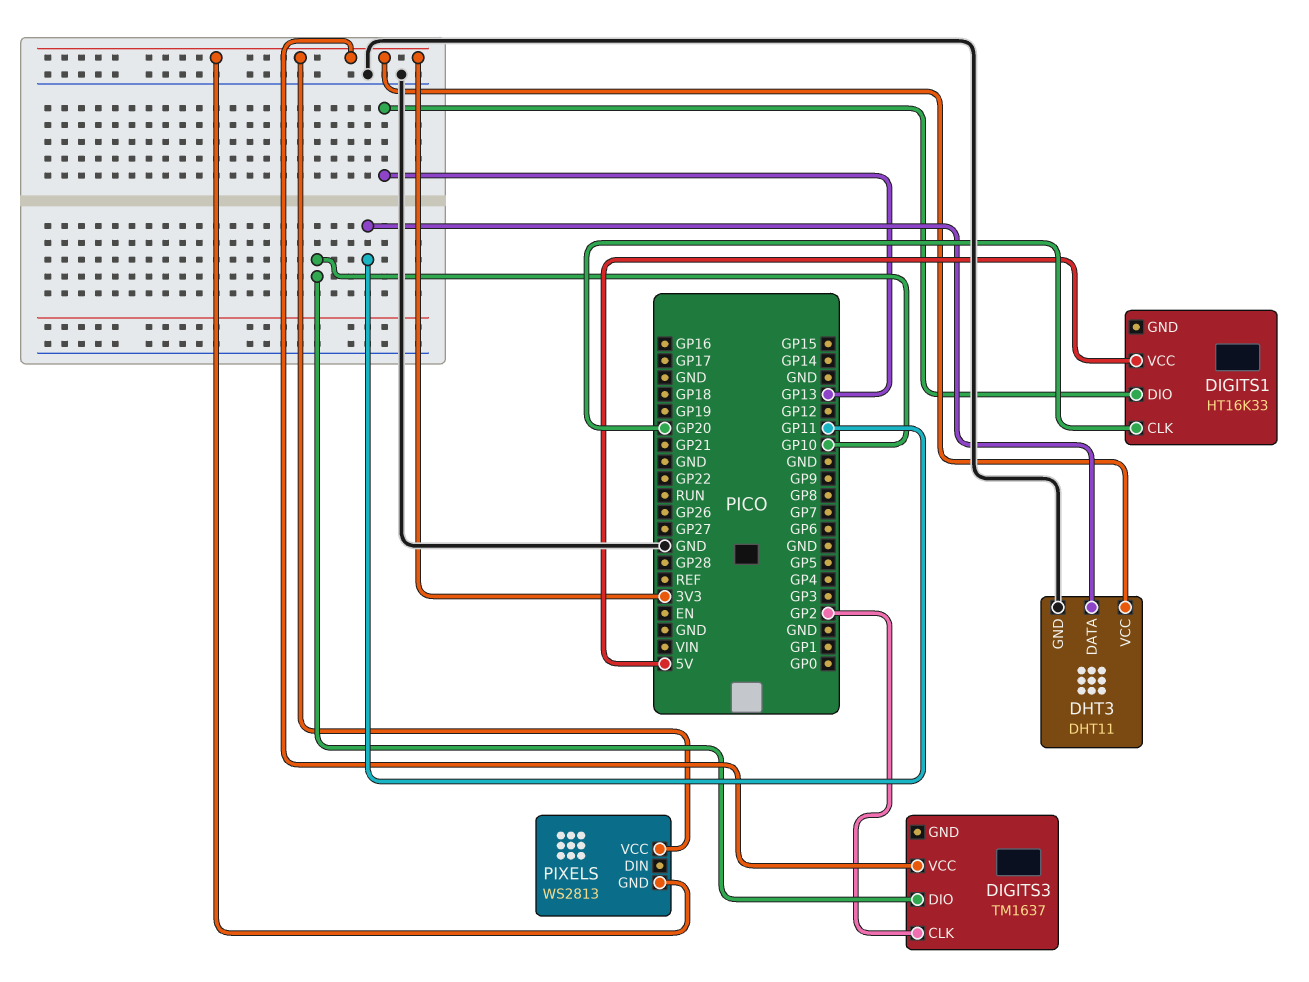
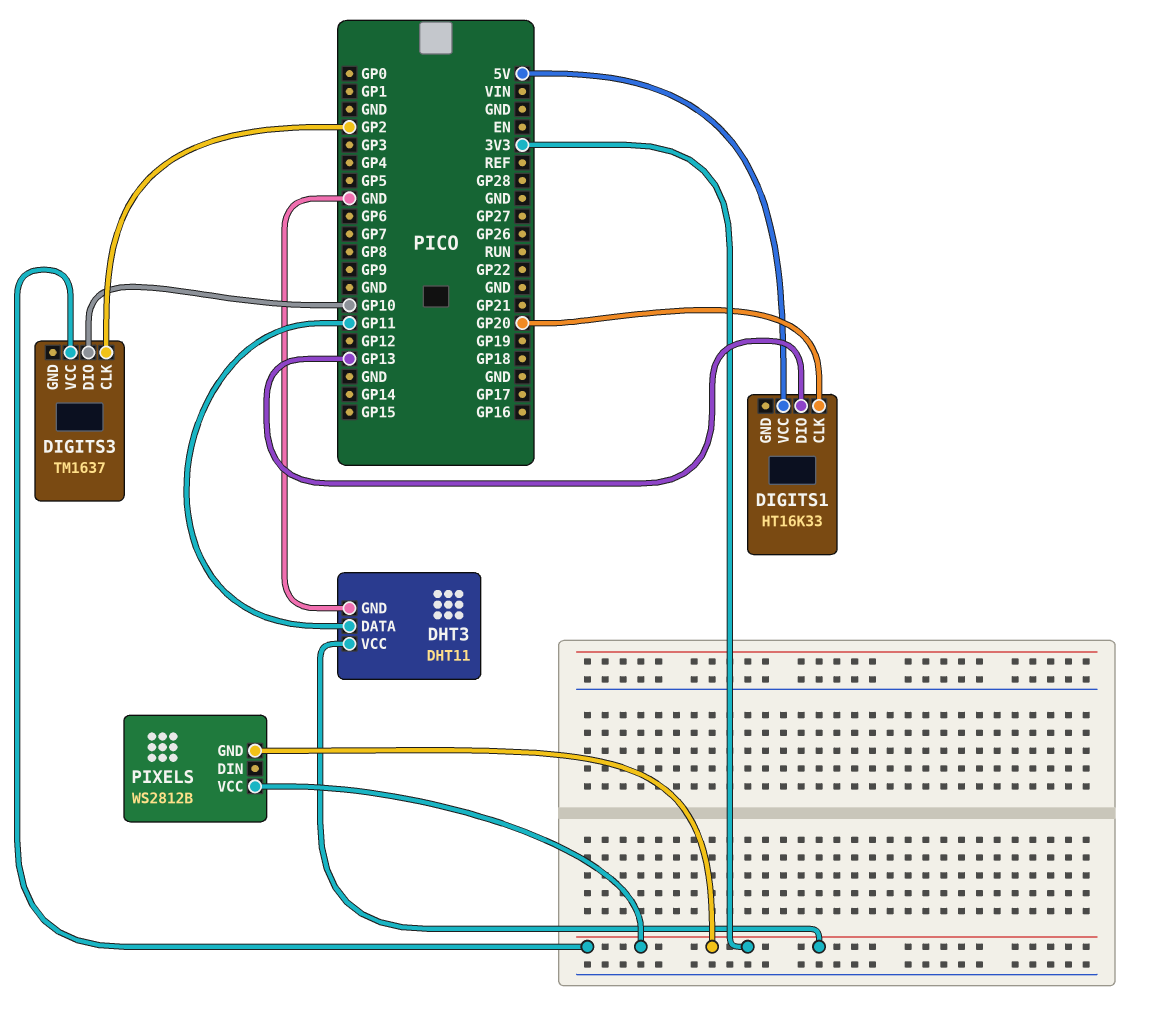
PIXELS: WS2813 -> WS2812B

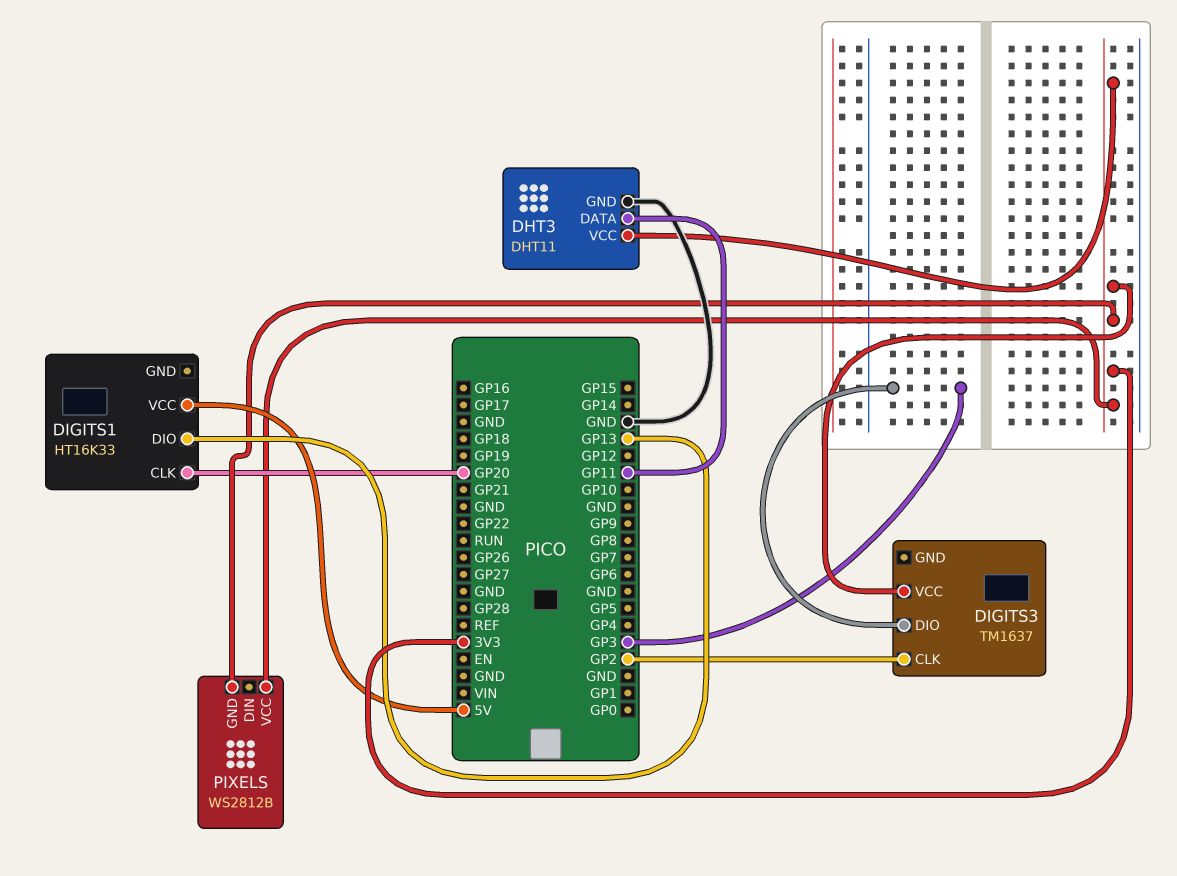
DIGITS3 pin DIO: GP10 -> GP3

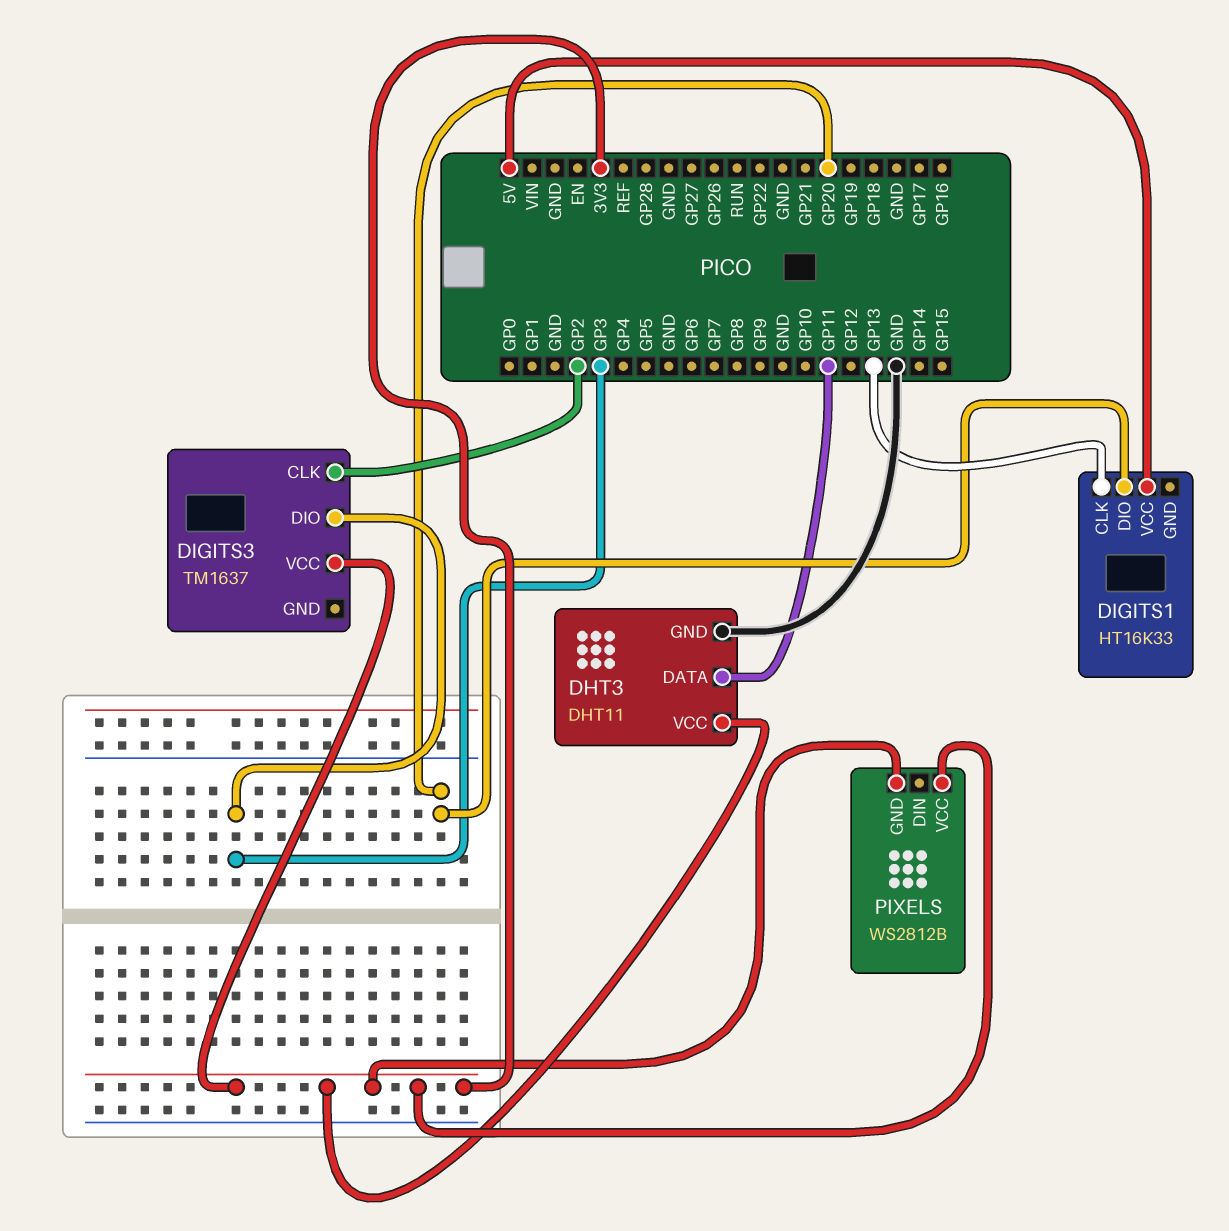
DIGITS1 pin CLK: GP20 -> GP13
DIGITS1 pin DIO: GP13 -> GP20

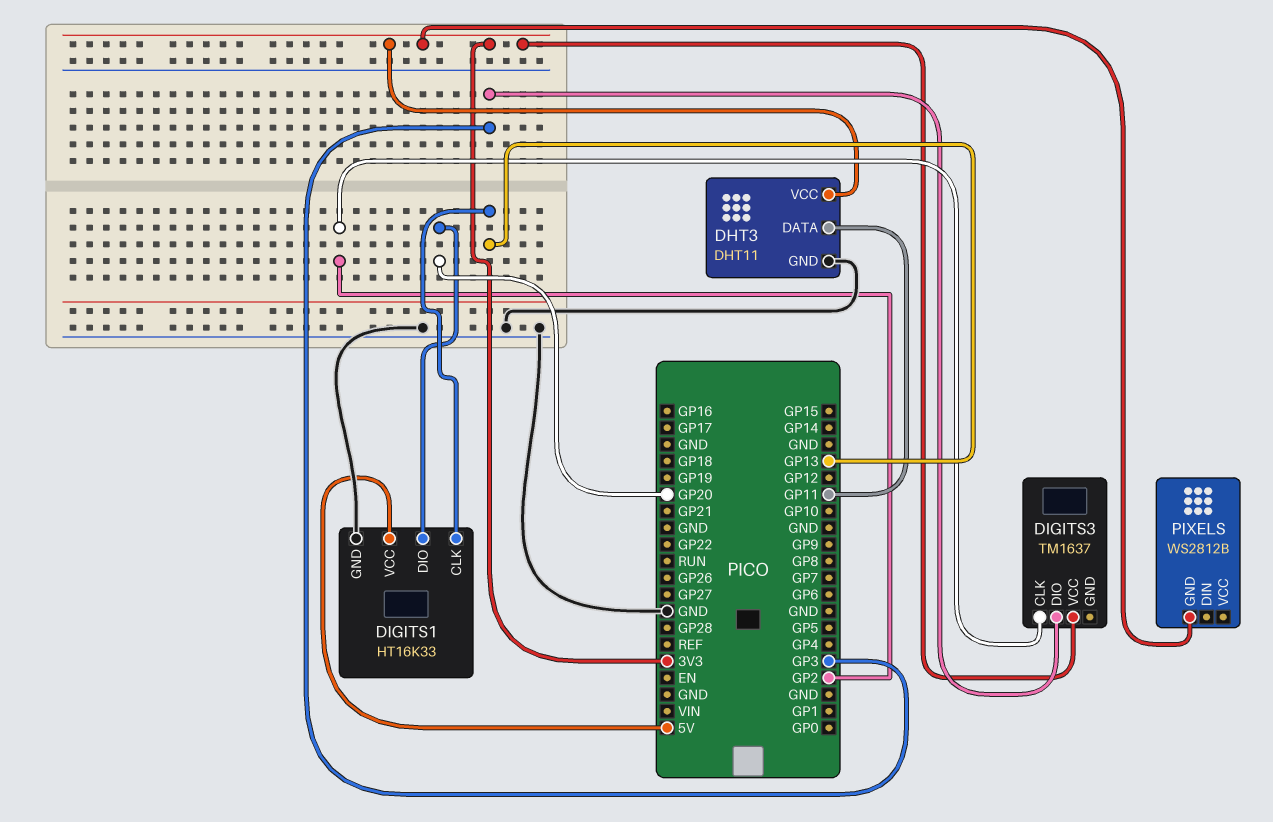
DIGITS1 pin GND: none -> GND
PIXELS pin VCC: 3V3 -> none

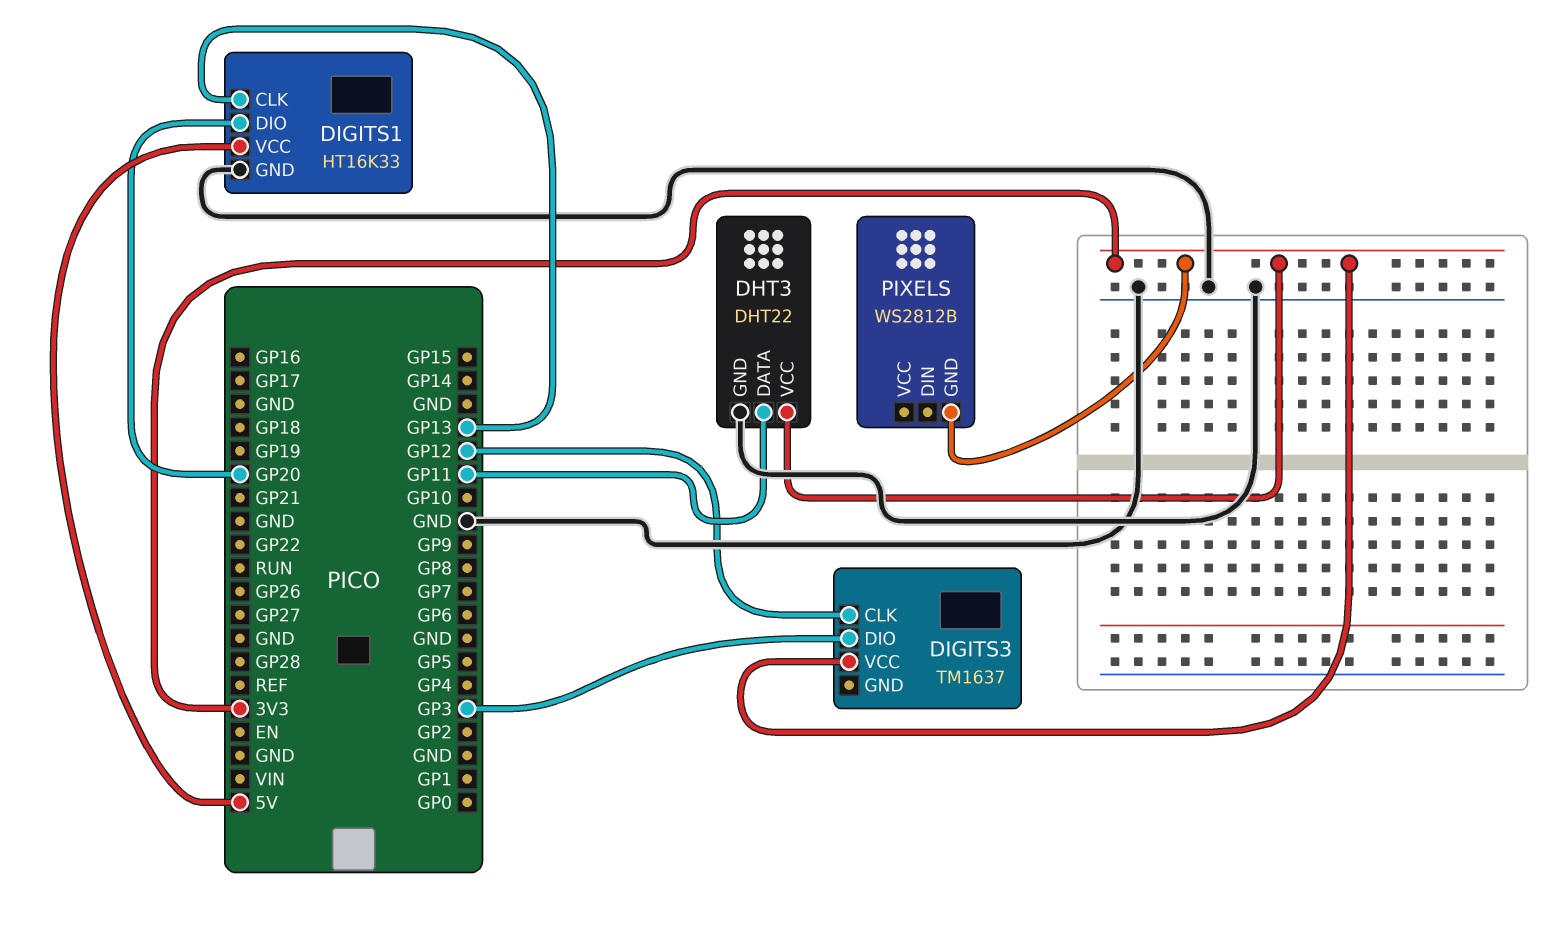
DHT3: DHT11 -> DHT22
DIGITS3 pin CLK: GP2 -> GP12

